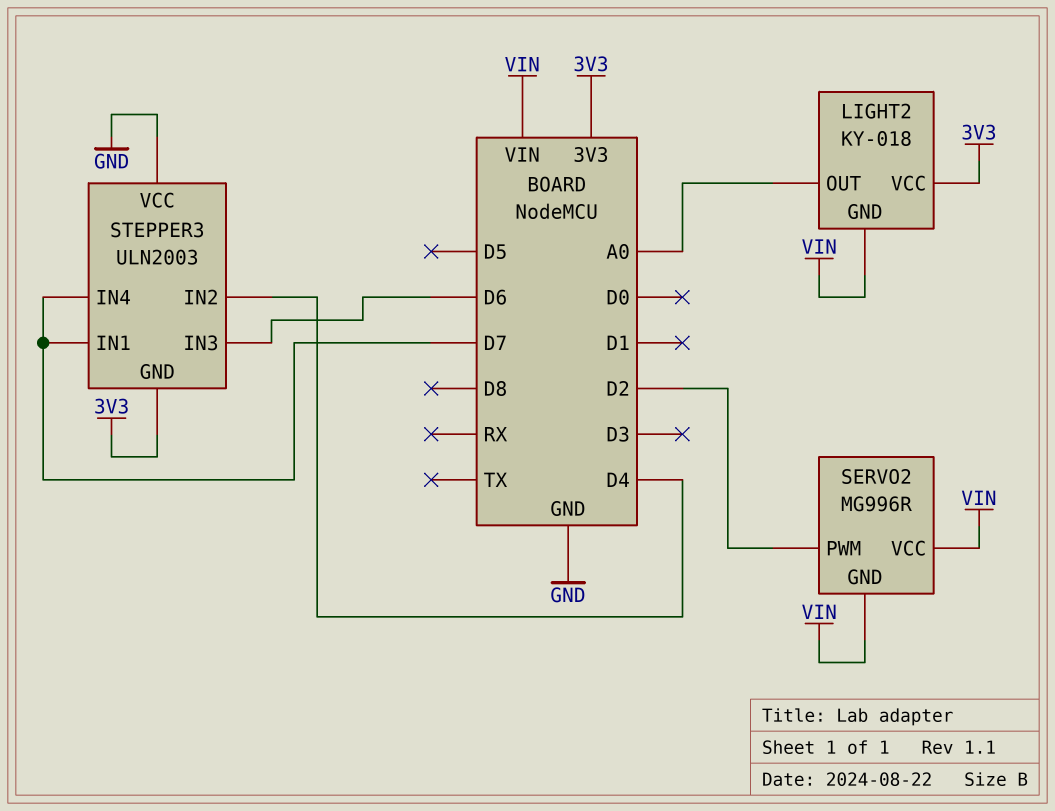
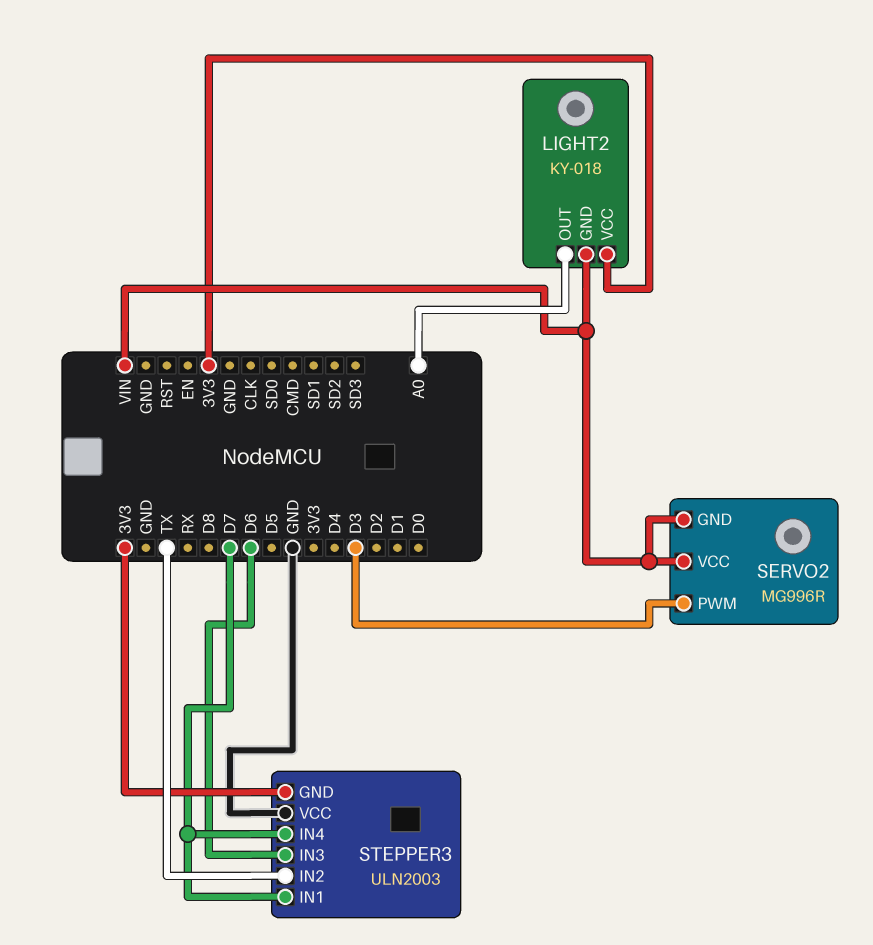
SERVO2 pin PWM: D2 -> D3
STEPPER3 pin IN2: D4 -> TX

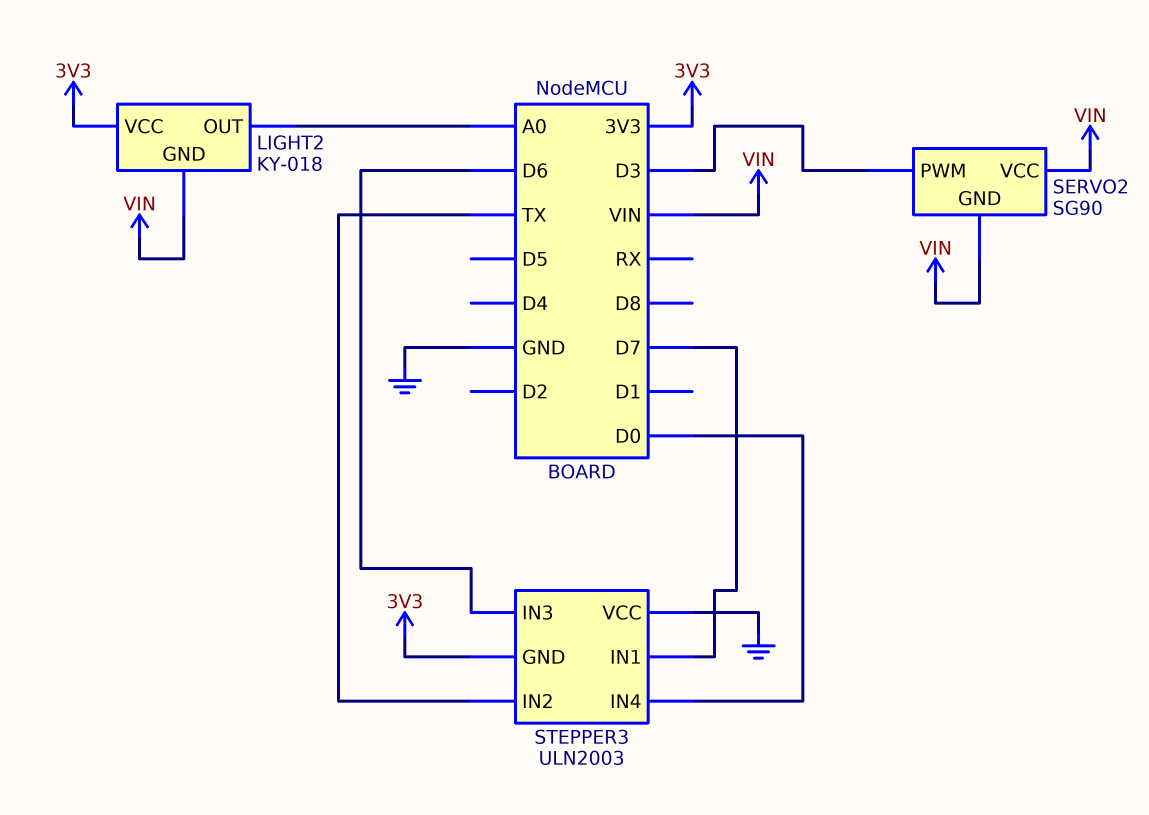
SERVO2: MG996R -> SG90
STEPPER3 pin IN4: D7 -> D0

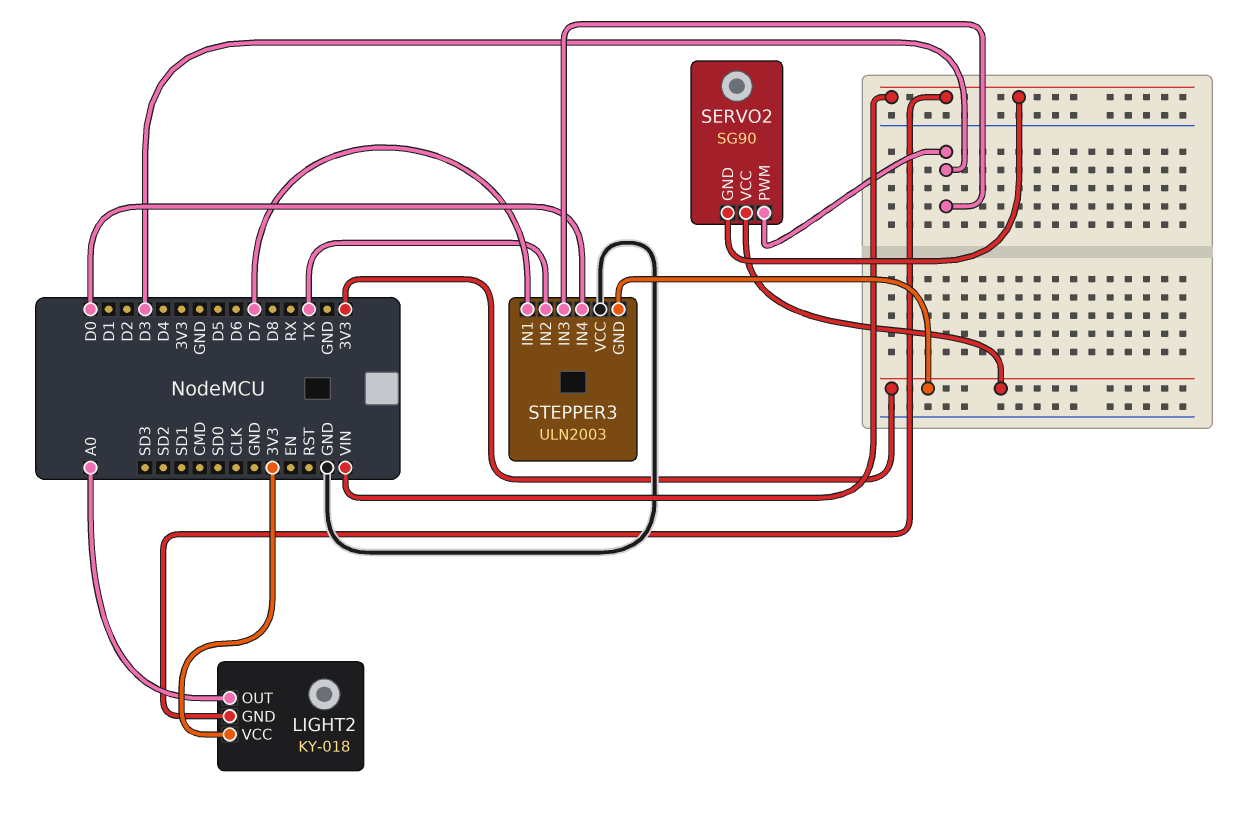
SERVO2 pin VCC: VIN -> 3V3
STEPPER3 pin IN3: D6 -> D3

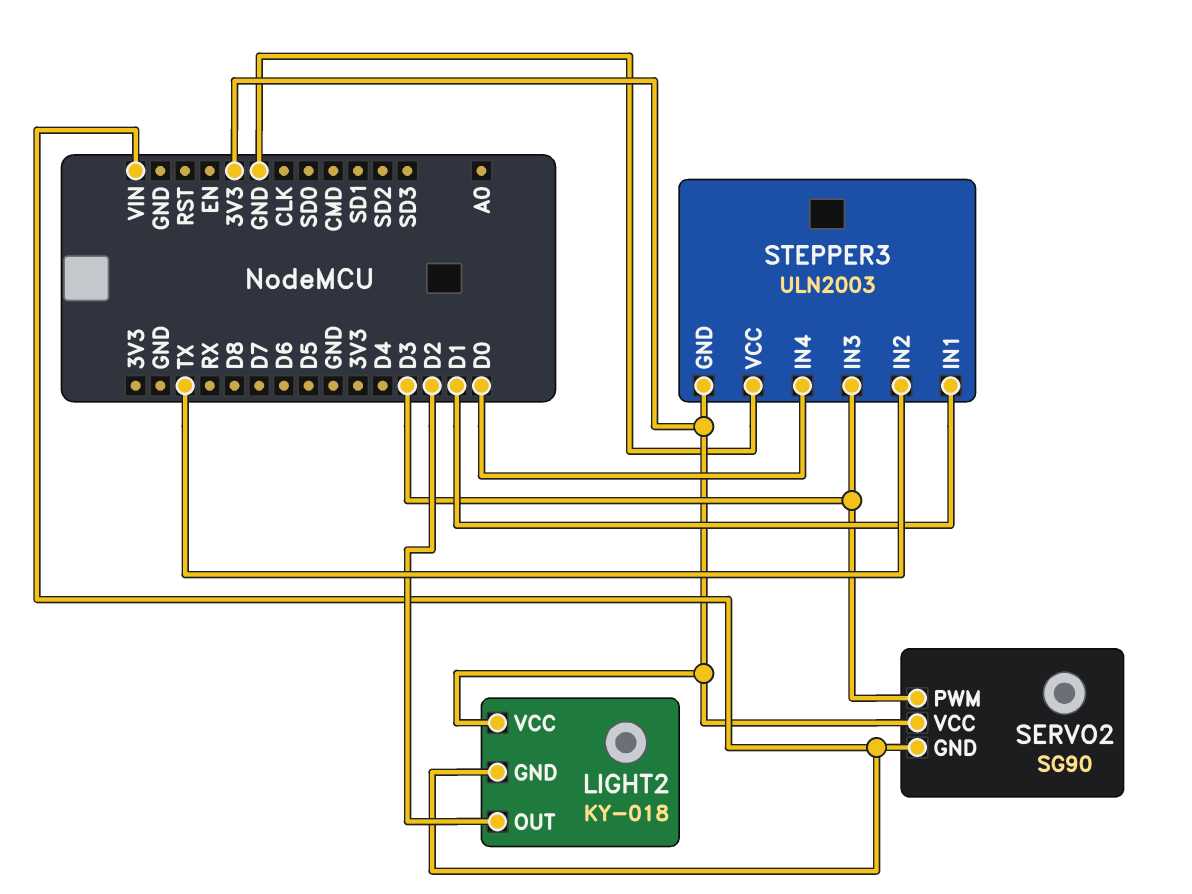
LIGHT2 pin OUT: A0 -> D2
STEPPER3 pin IN1: D7 -> D1

